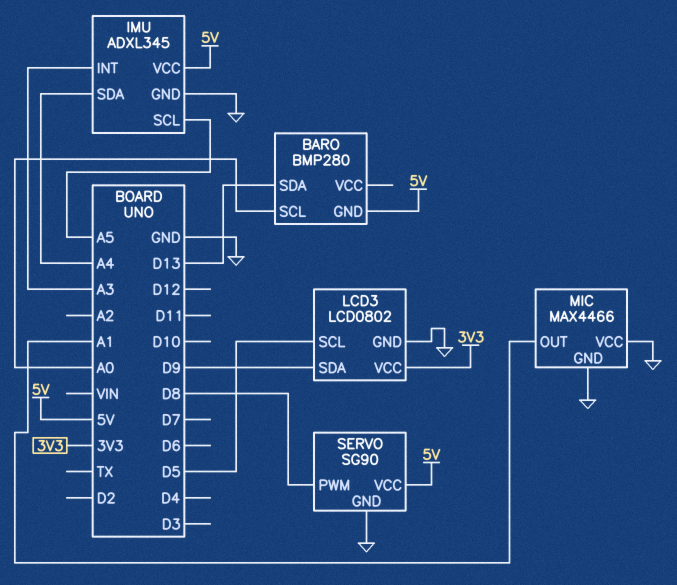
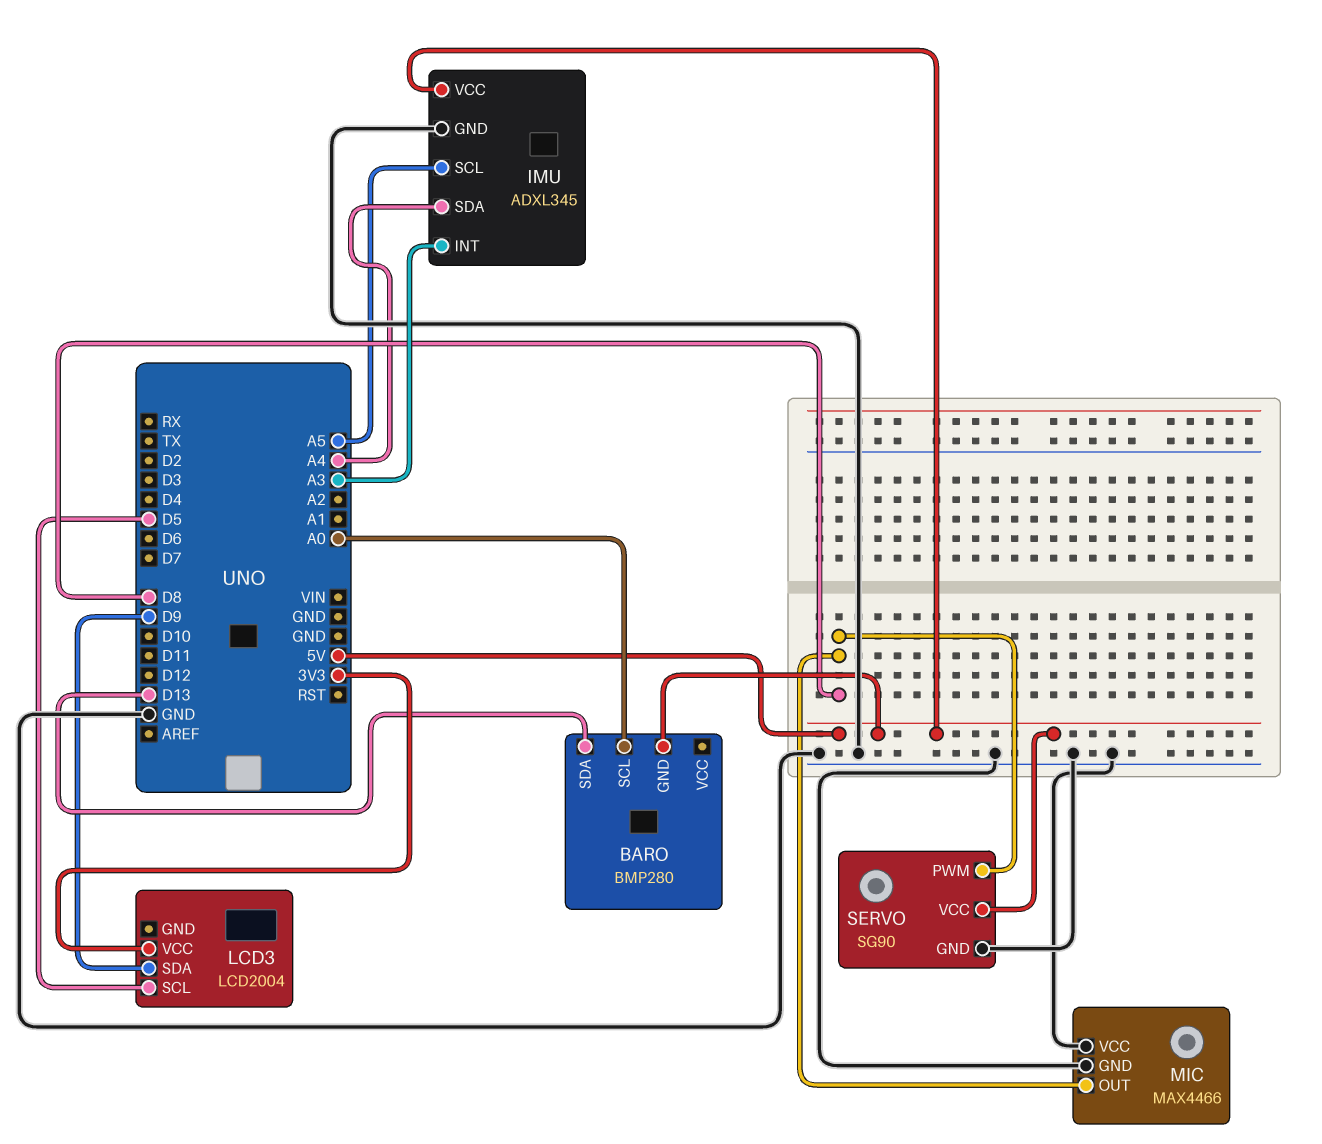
LCD3: LCD0802 -> LCD2004
LCD3 pin GND: GND -> none
MIC pin OUT: A1 -> D8

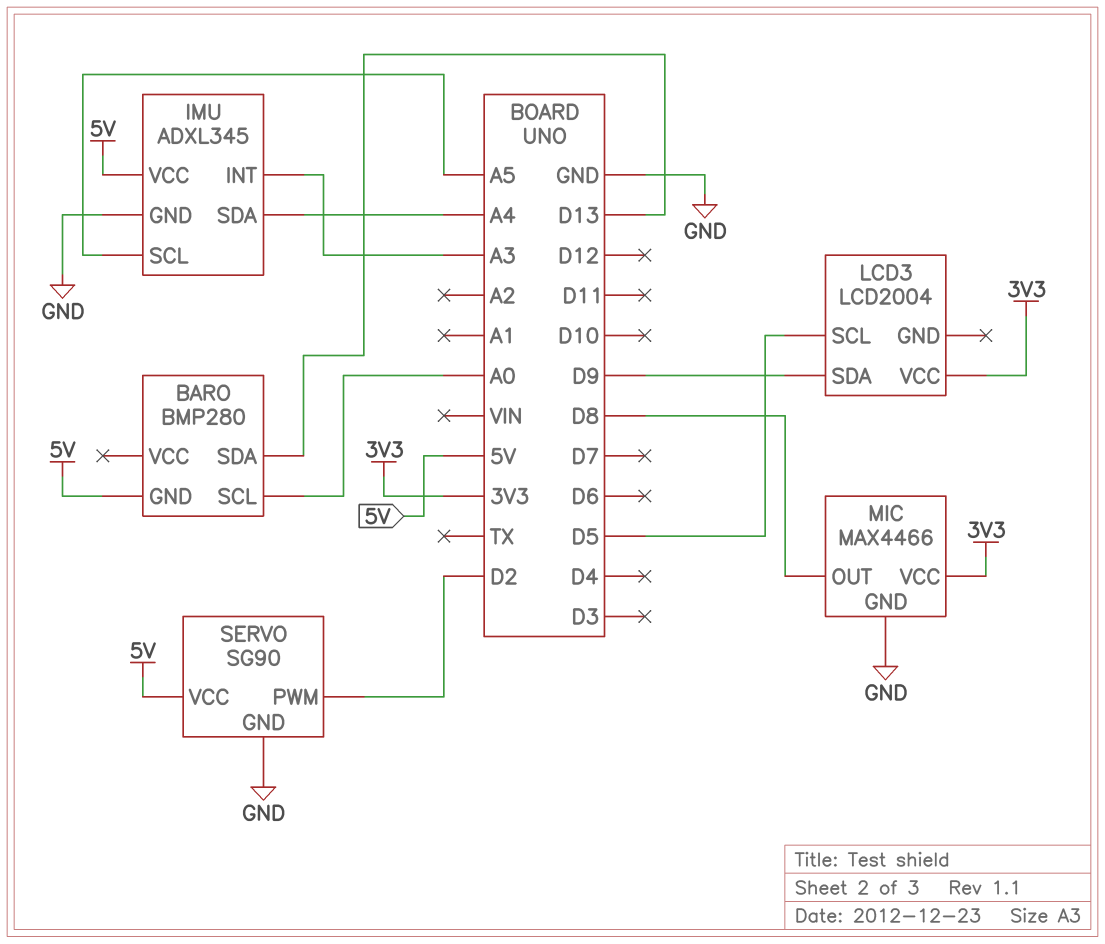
MIC pin VCC: GND -> 3V3
SERVO pin PWM: D8 -> D2

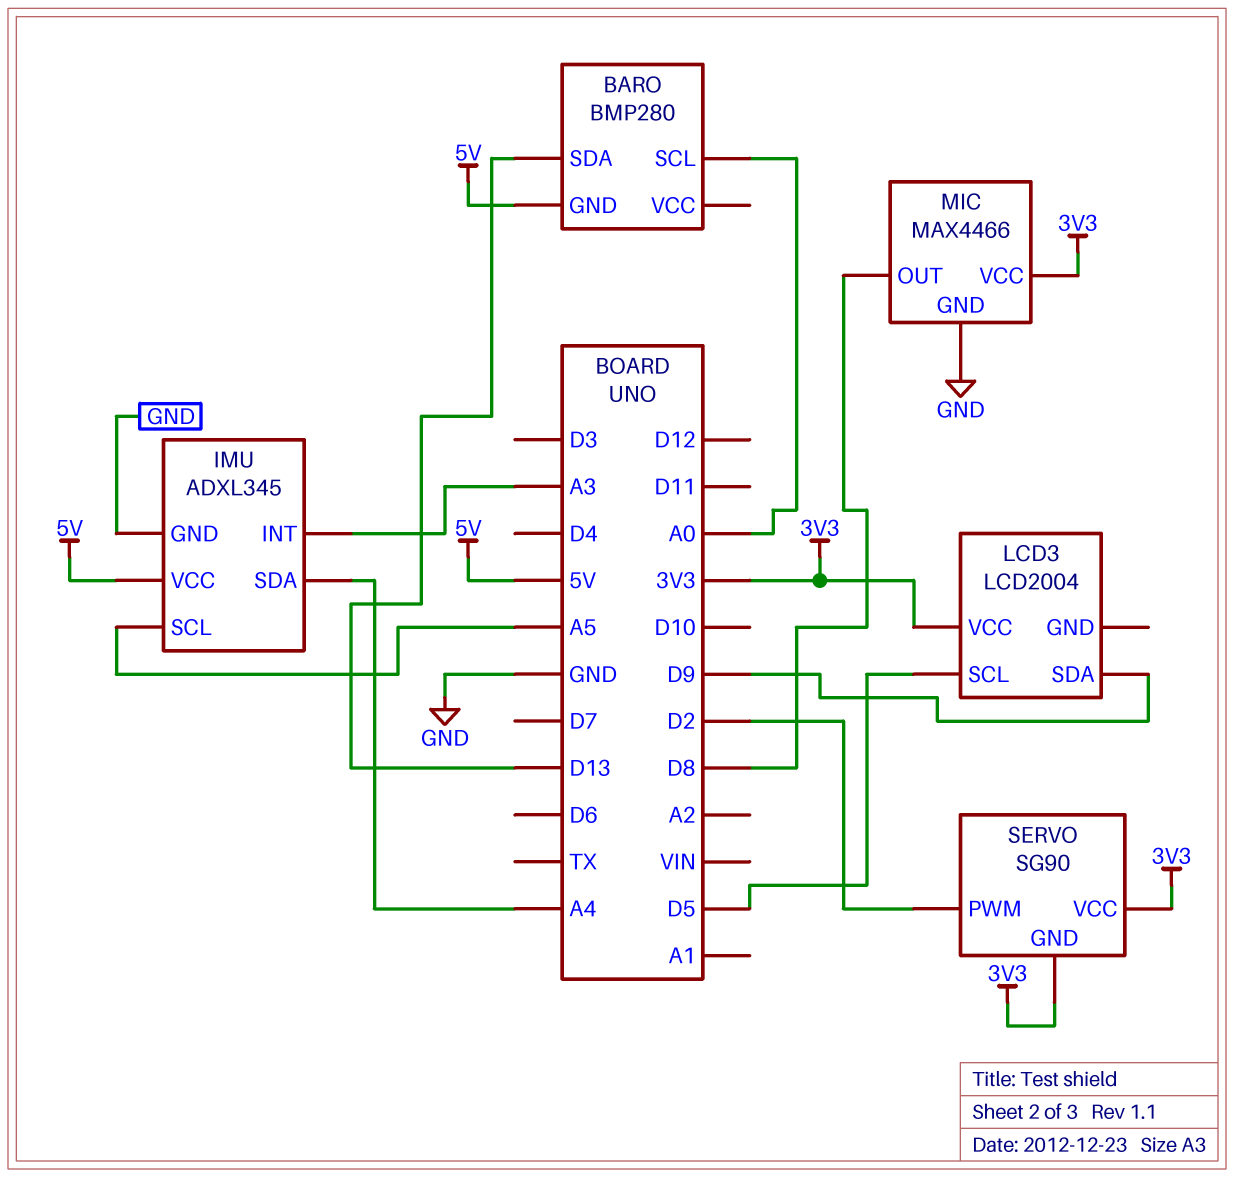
SERVO pin GND: GND -> 3V3
SERVO pin VCC: 5V -> 3V3

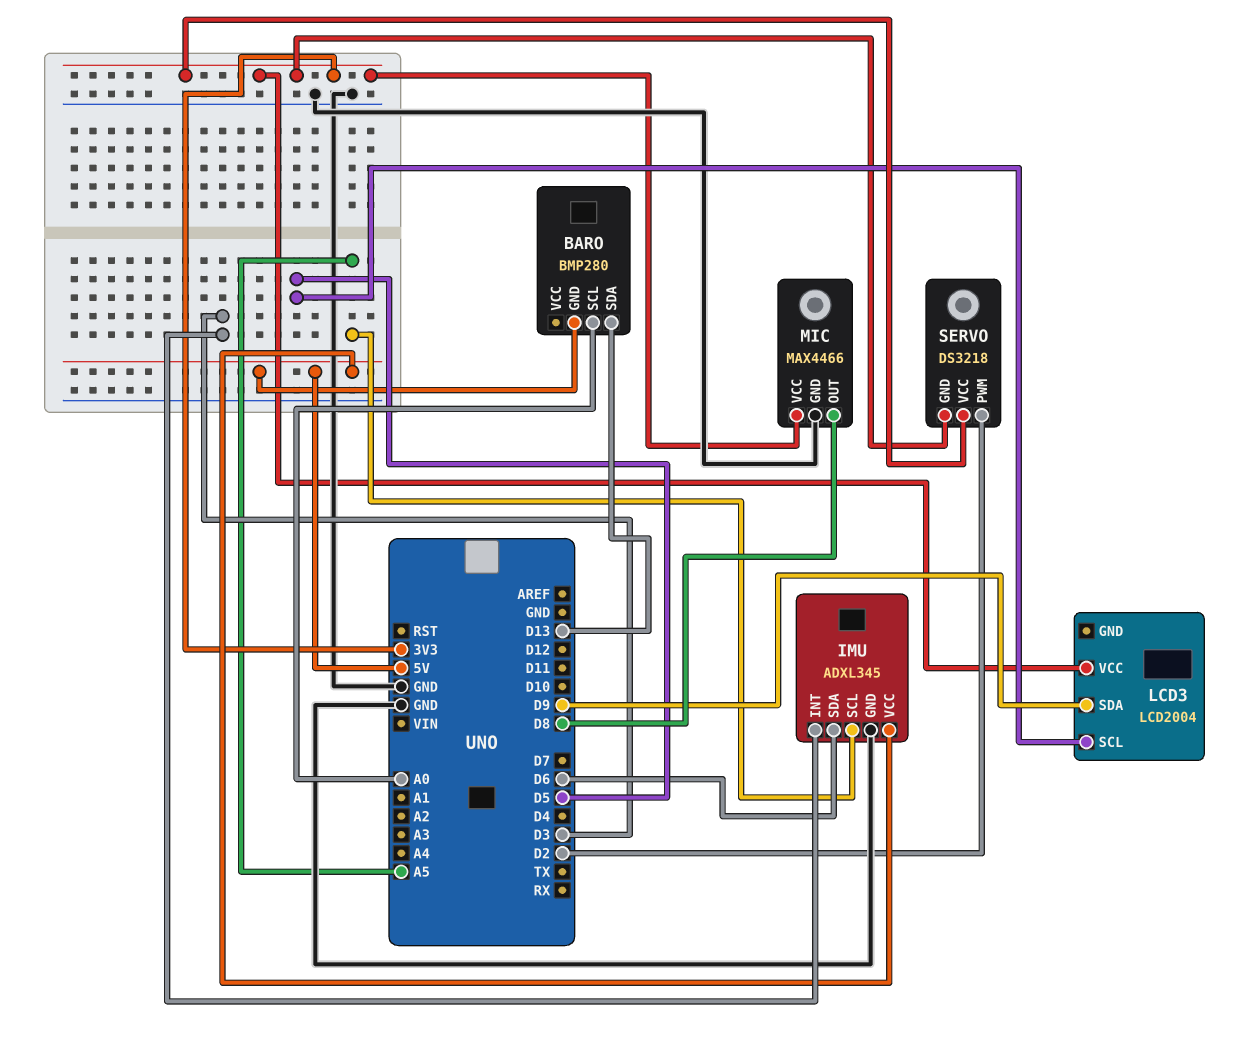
IMU pin INT: A3 -> D3
IMU pin SDA: A4 -> D6
SERVO: SG90 -> DS3218

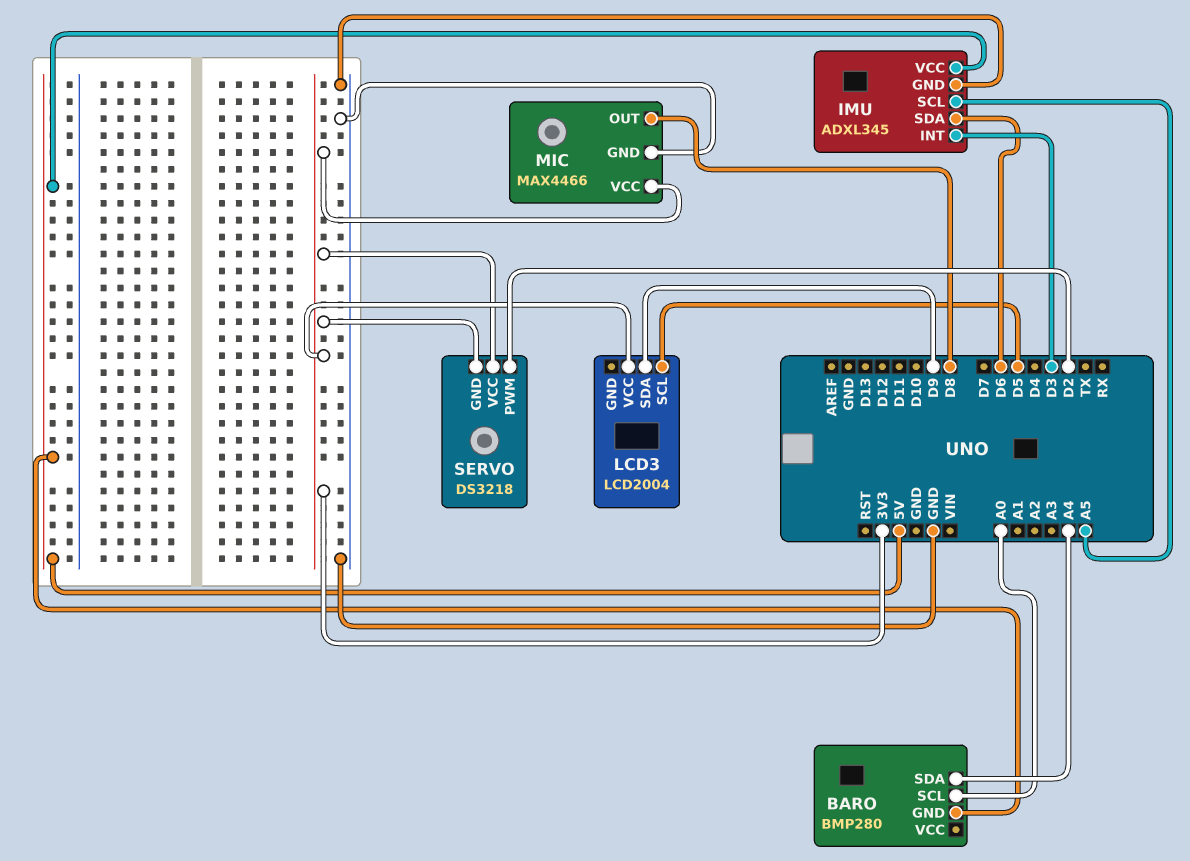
BARO pin SDA: D13 -> A4

